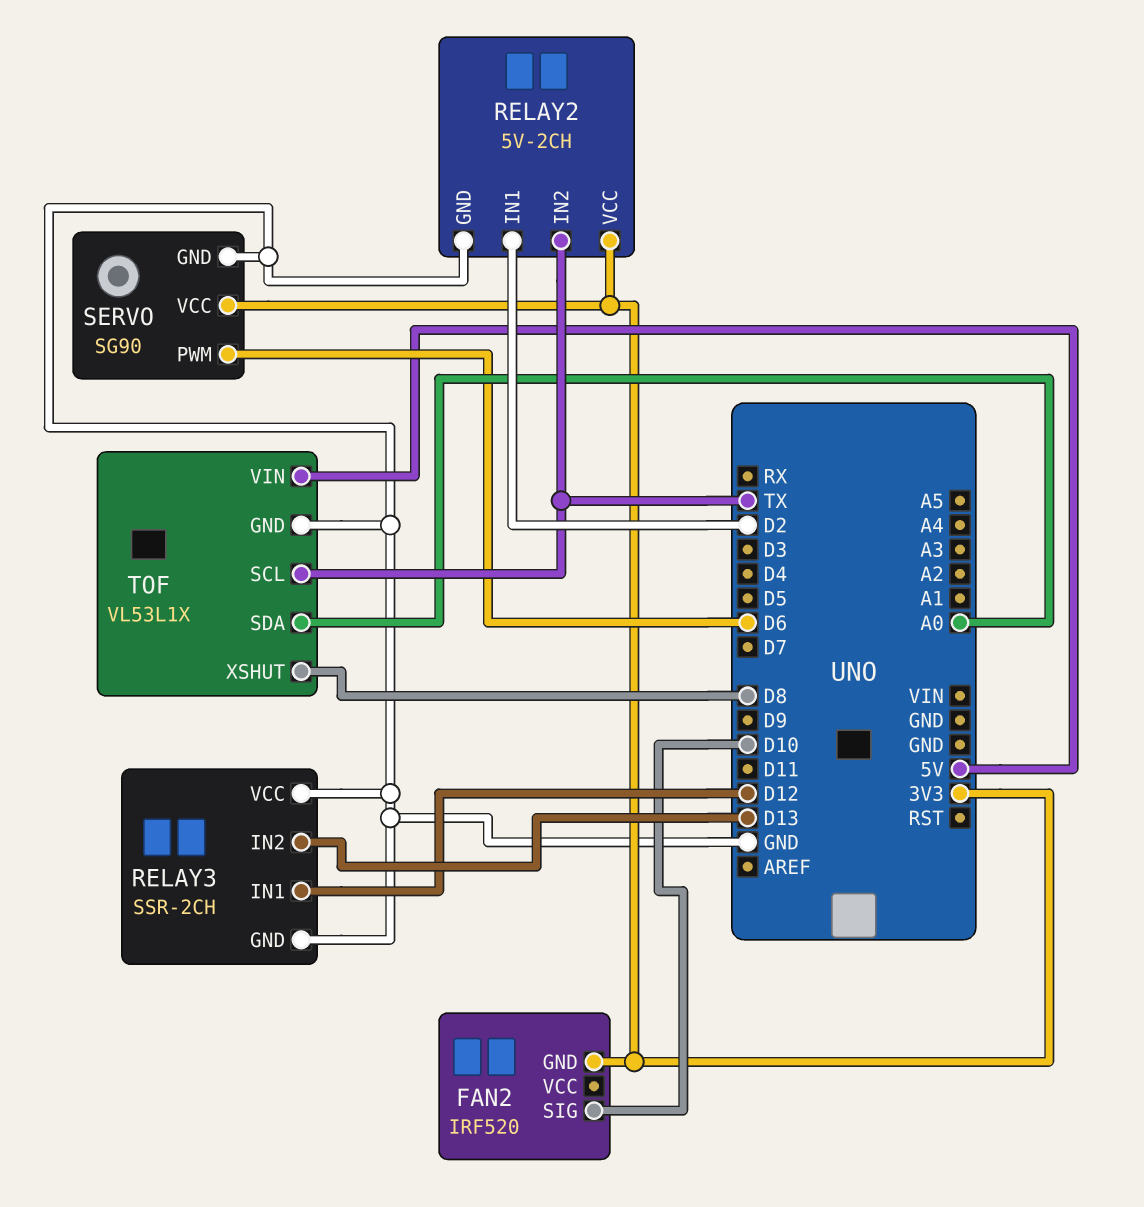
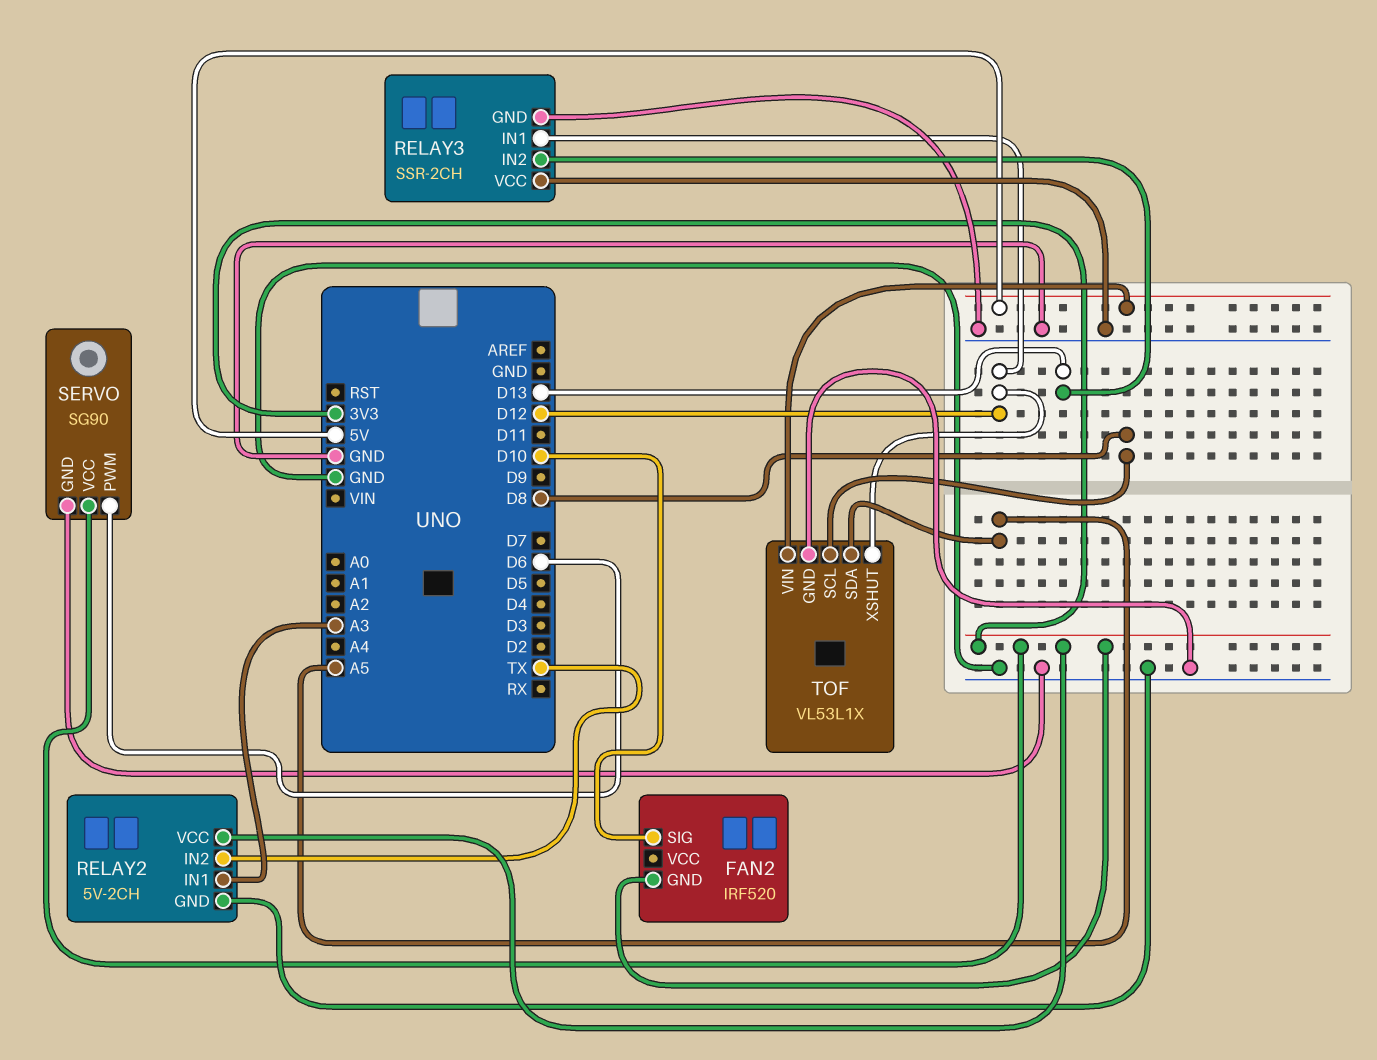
RELAY2 pin IN1: D2 -> A3
TOF pin SCL: TX -> D8
TOF pin SDA: A0 -> A5
TOF pin XSHUT: D8 -> D12

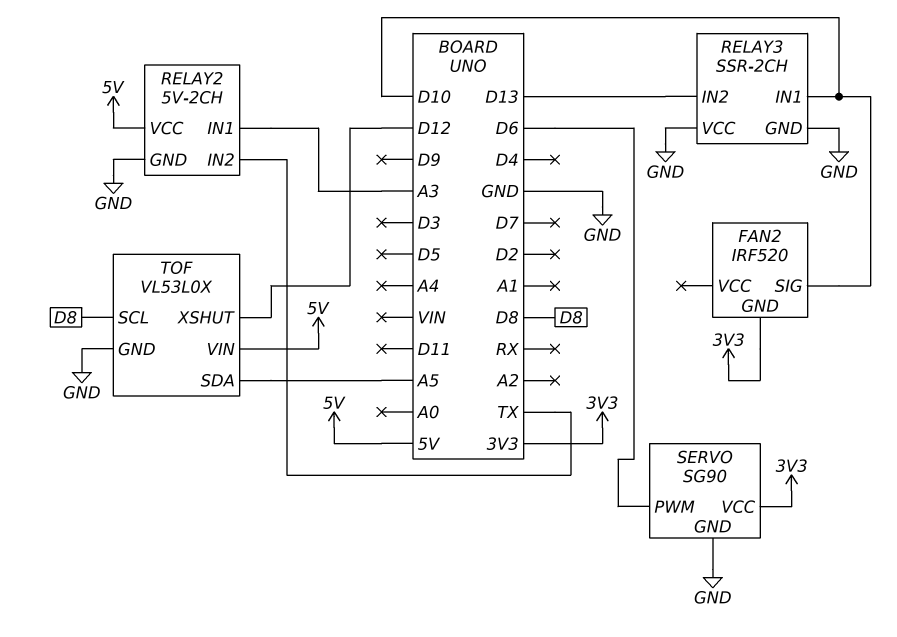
RELAY2 pin VCC: 3V3 -> 5V
RELAY3 pin IN1: D12 -> D10
TOF: VL53L1X -> VL53L0X

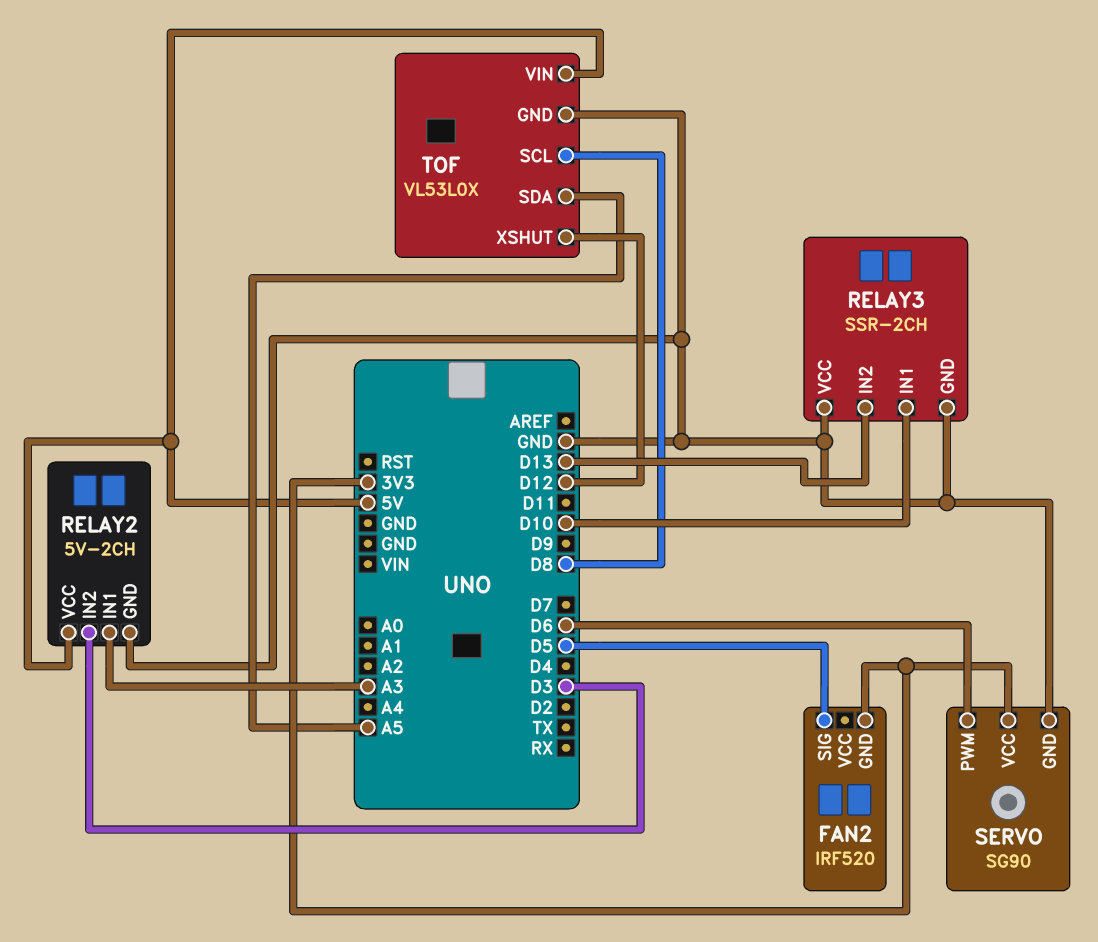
FAN2 pin SIG: D10 -> D5
RELAY2 pin IN2: TX -> D3

